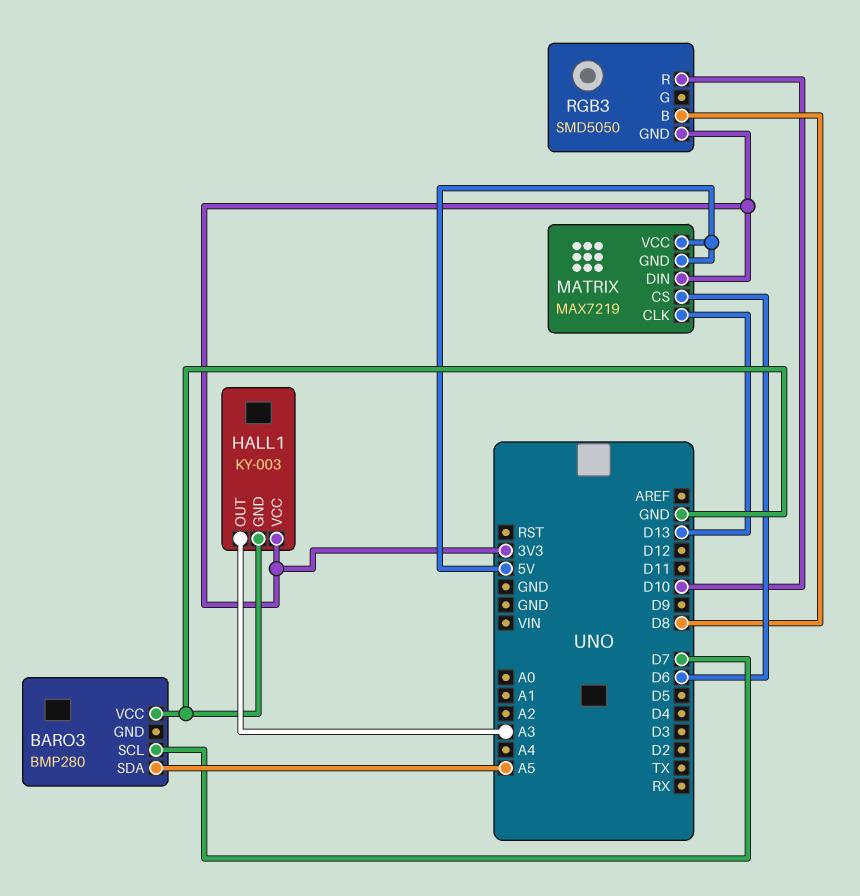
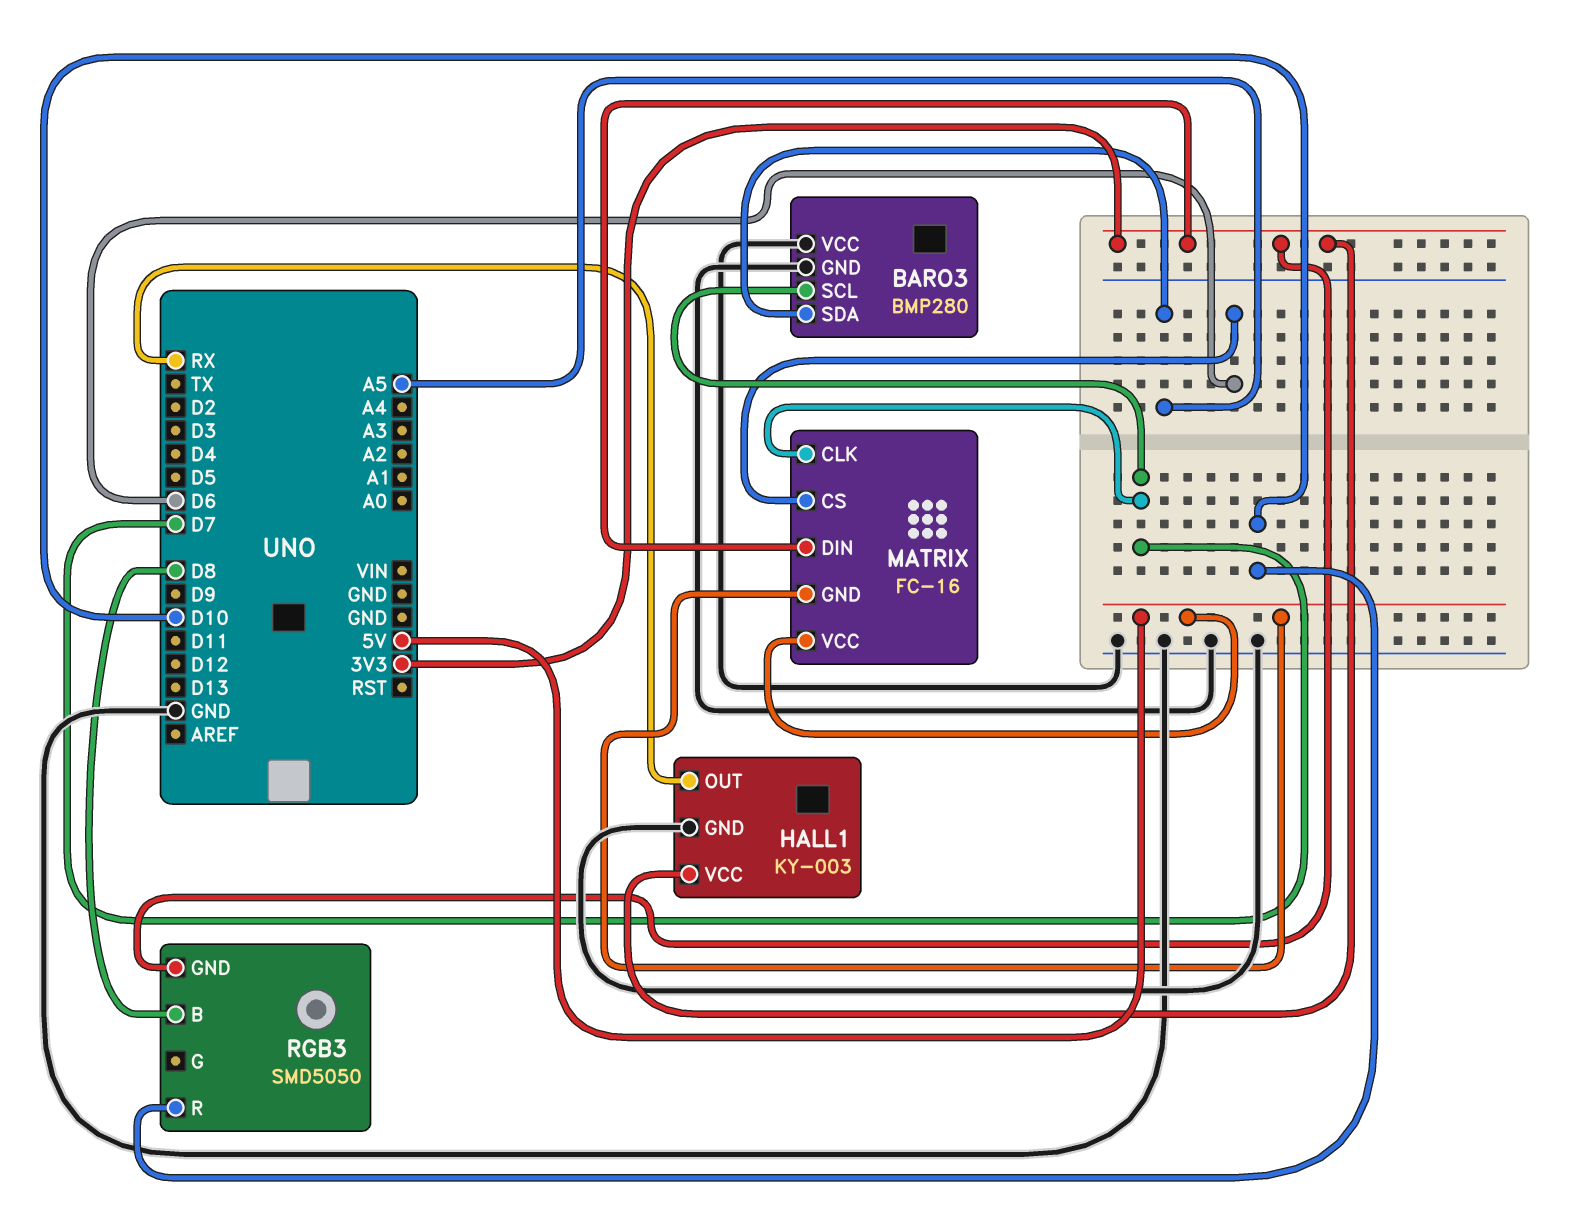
BARO3 pin GND: none -> GND
HALL1 pin OUT: A3 -> RX
MATRIX: MAX7219 -> FC-16
MATRIX pin CLK: D13 -> D7

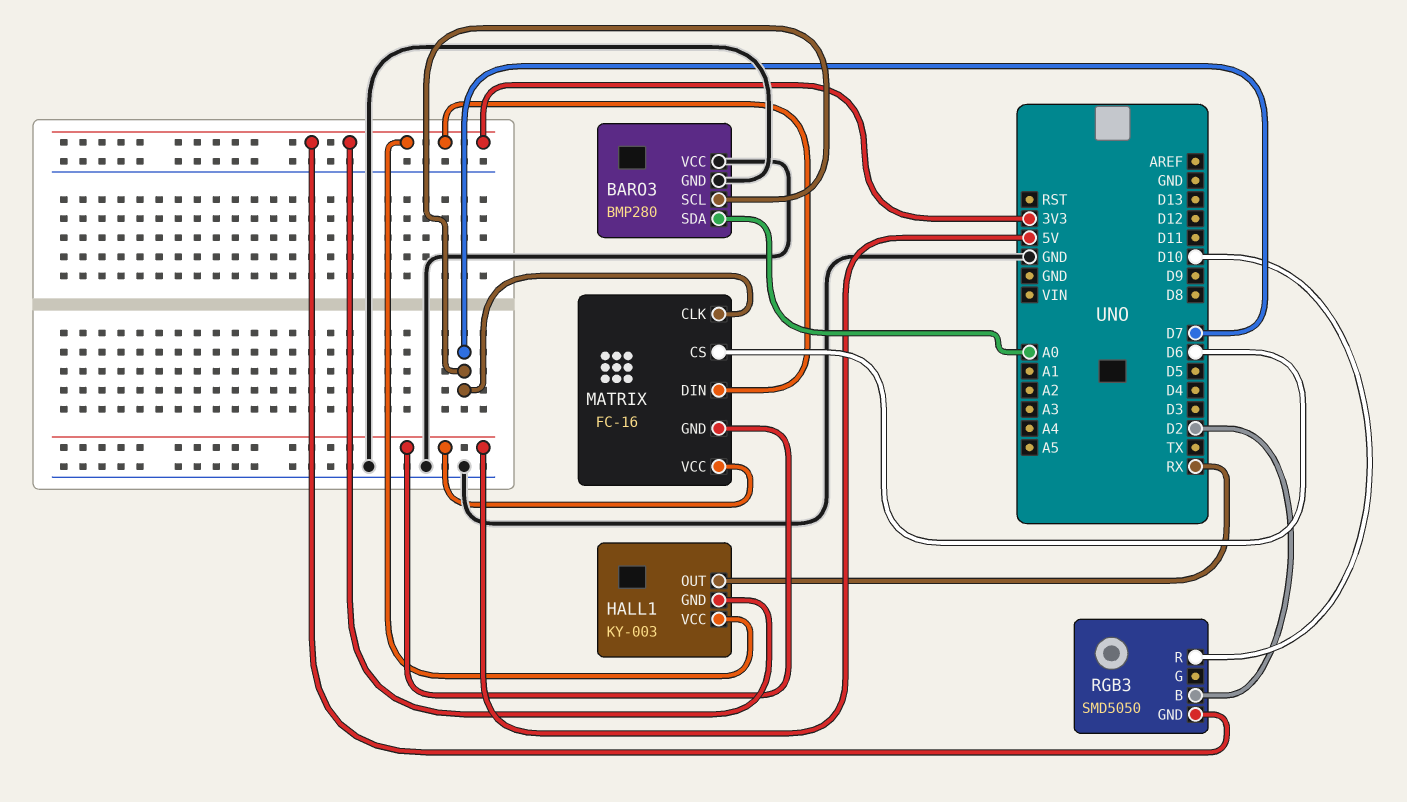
BARO3 pin SDA: A5 -> A0
HALL1 pin GND: GND -> 3V3
RGB3 pin B: D8 -> D2

